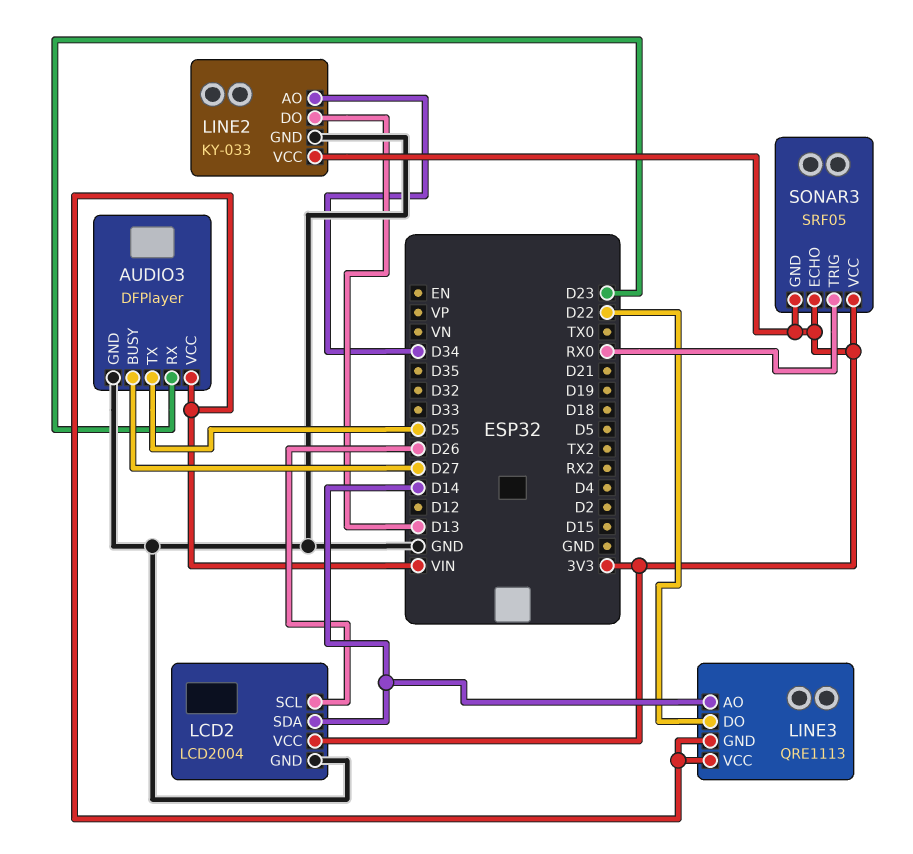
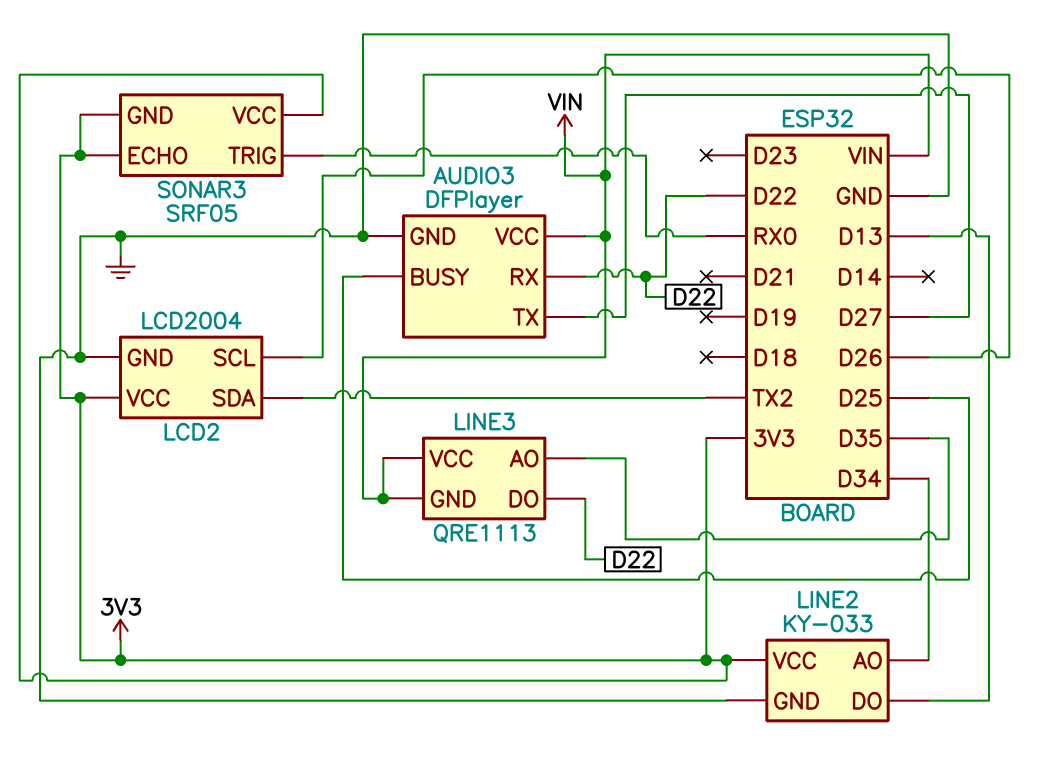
AUDIO3 pin BUSY: D27 -> D25
AUDIO3 pin RX: D23 -> D22
AUDIO3 pin TX: D25 -> D27
LCD2 pin SDA: D14 -> TX2
LINE3 pin AO: D14 -> D35

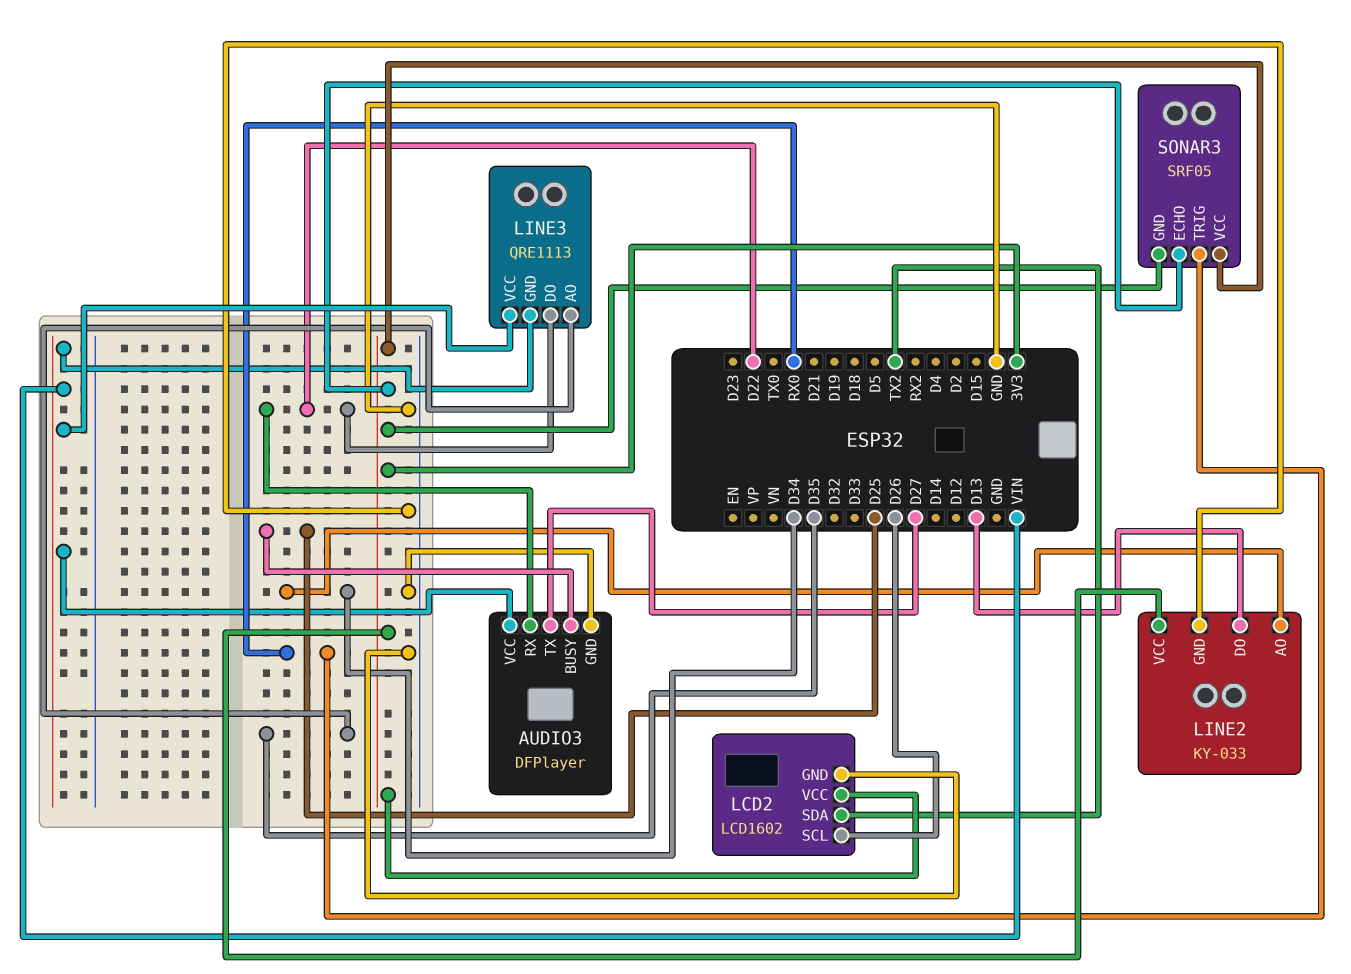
LCD2: LCD2004 -> LCD1602

